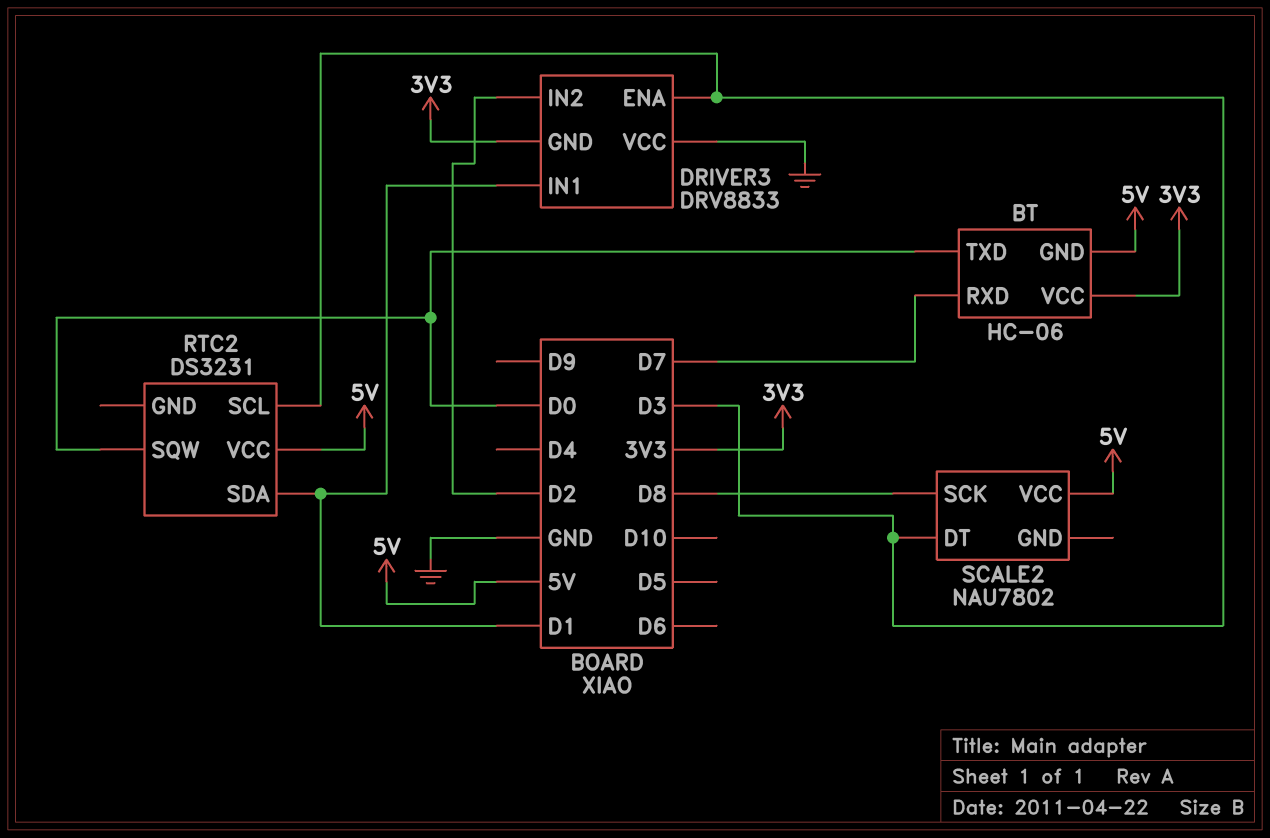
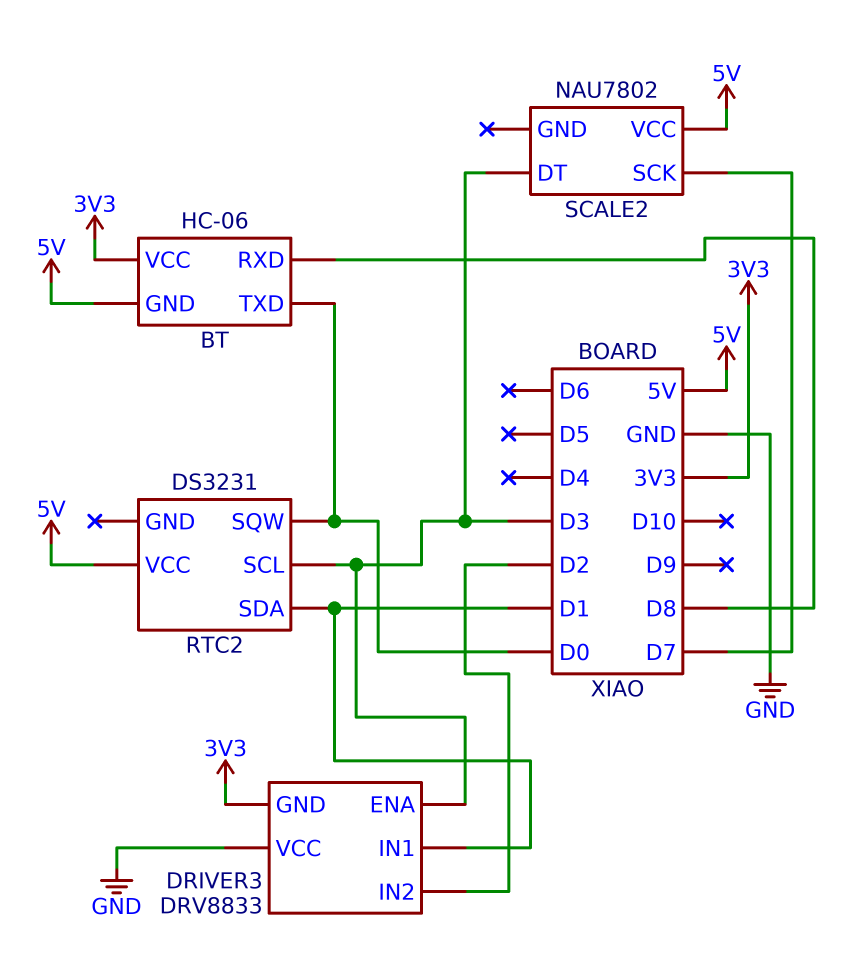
BT pin RXD: D7 -> D8
SCALE2 pin SCK: D8 -> D7

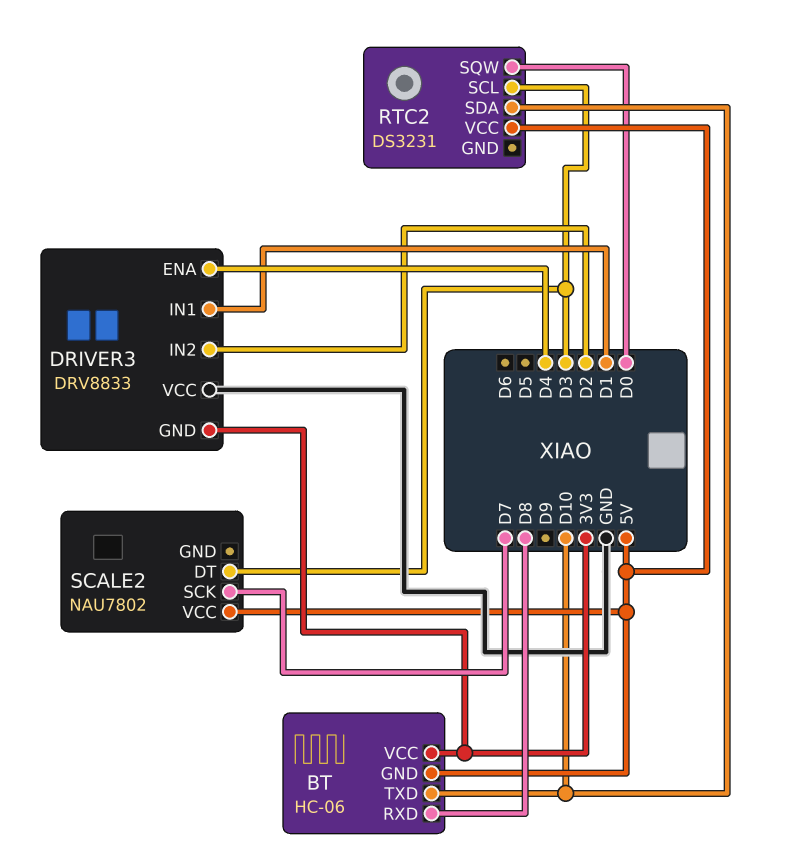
BT pin TXD: D0 -> D10
DRIVER3 pin ENA: D3 -> D4
RTC2 pin SDA: D1 -> D10

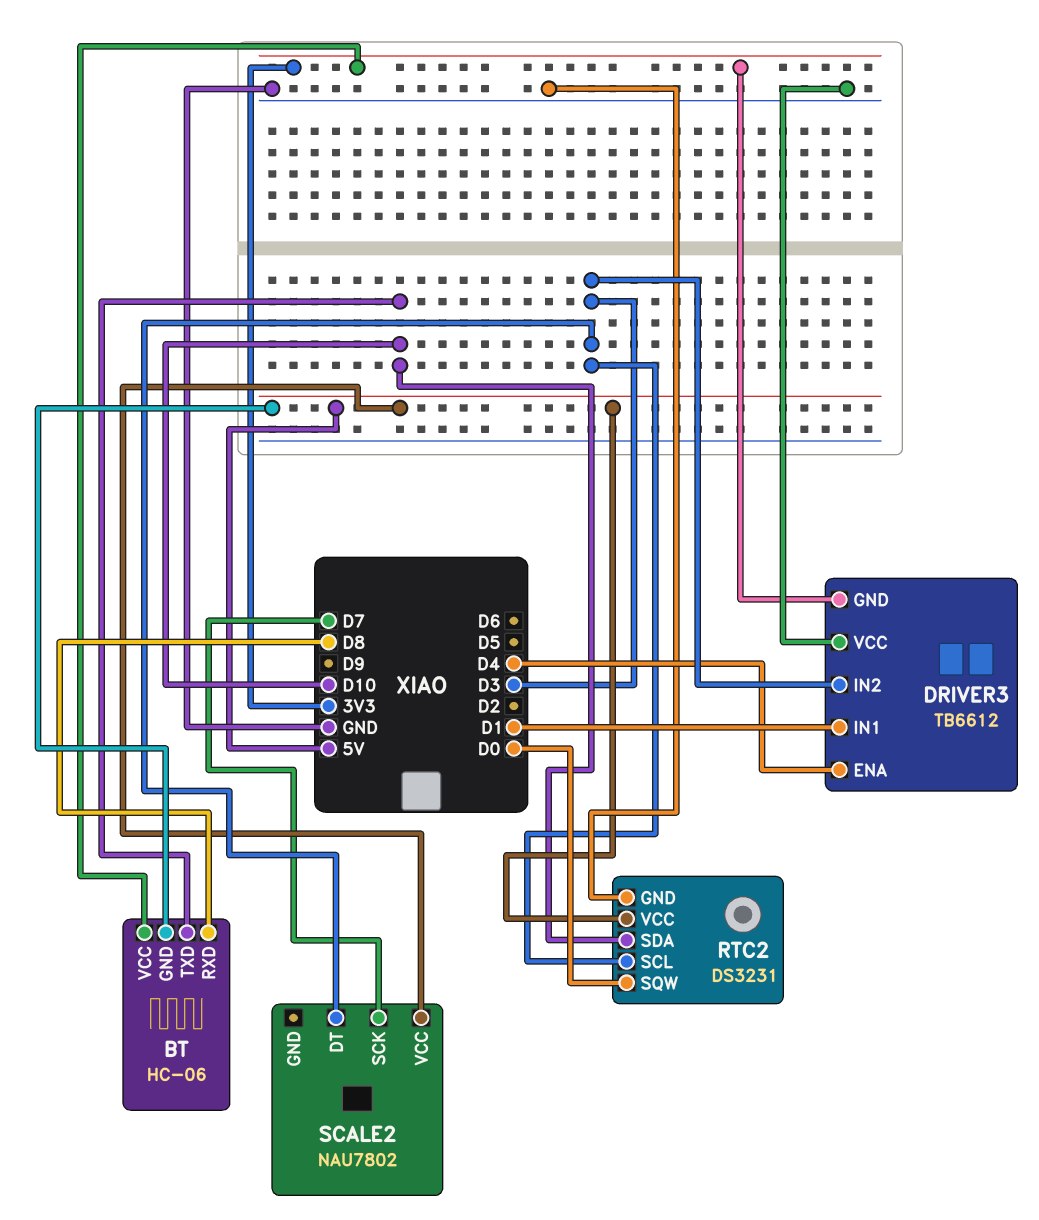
DRIVER3: DRV8833 -> TB6612
DRIVER3 pin IN2: D2 -> D3
RTC2 pin GND: none -> GND

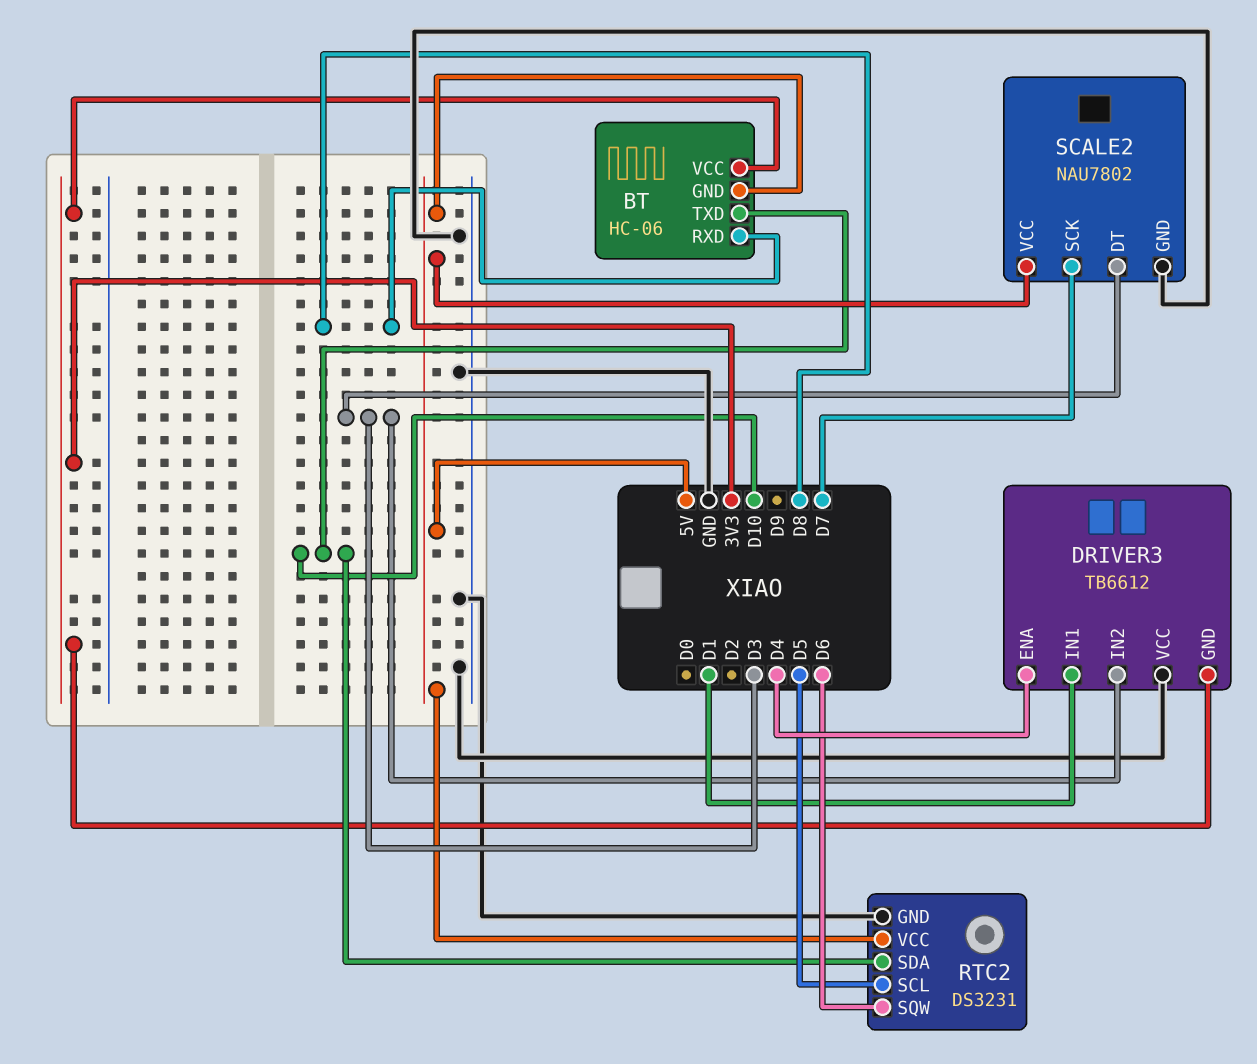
RTC2 pin SCL: D3 -> D5
RTC2 pin SQW: D0 -> D6
SCALE2 pin GND: none -> GND

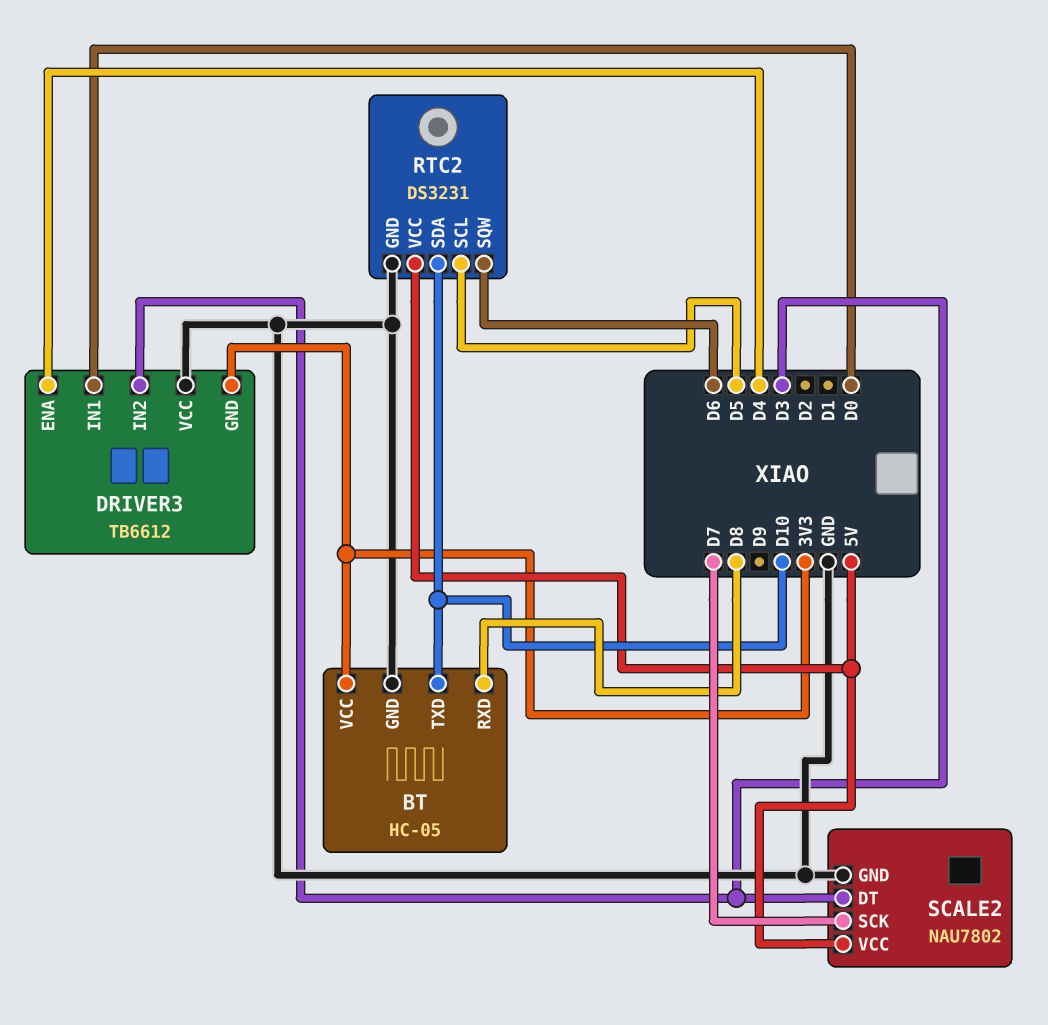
BT: HC-06 -> HC-05
BT pin GND: 5V -> GND
DRIVER3 pin IN1: D1 -> D0

